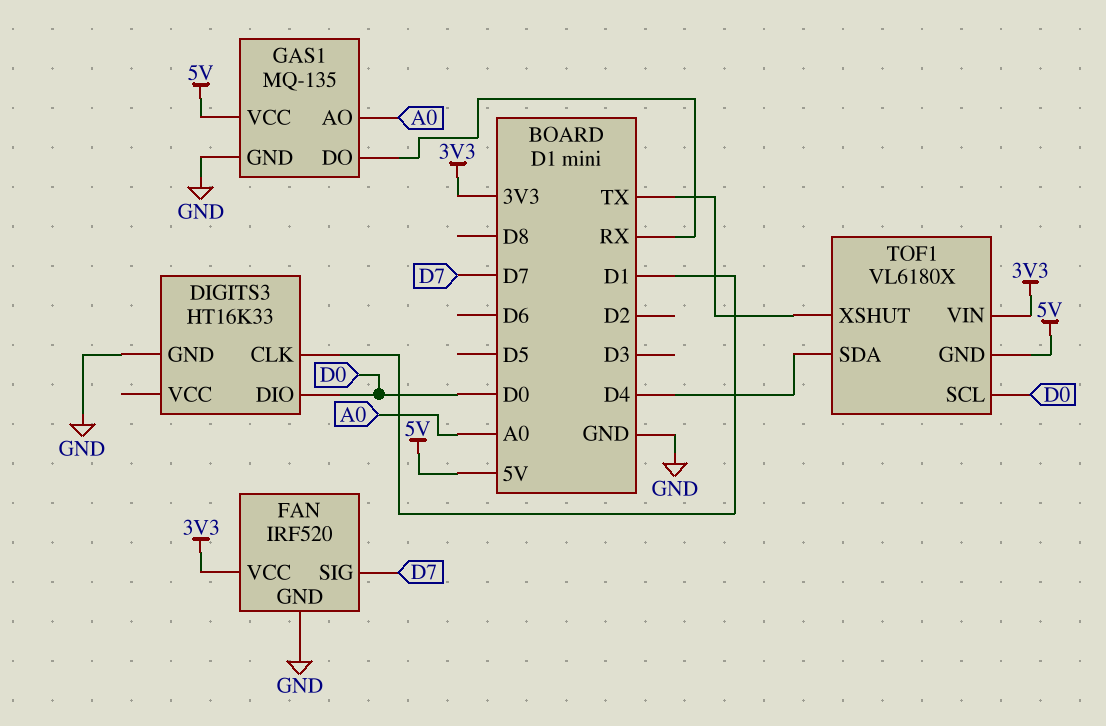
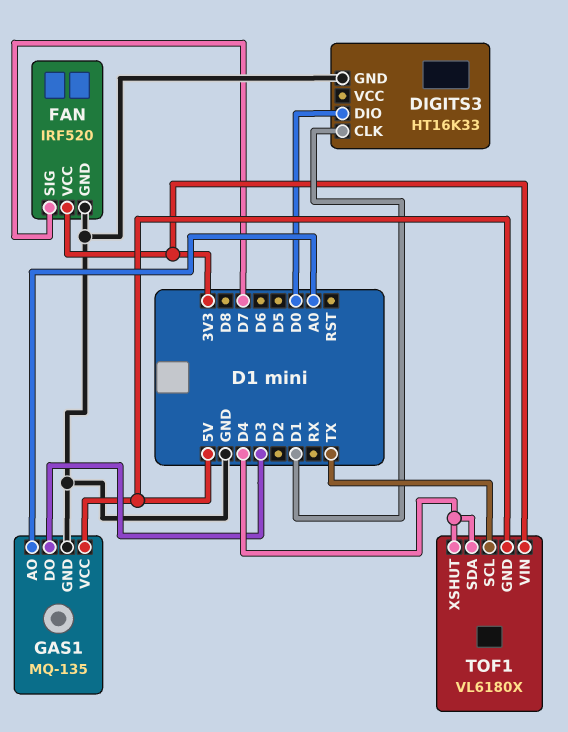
GAS1 pin DO: RX -> D3
TOF1 pin SCL: D0 -> TX
TOF1 pin XSHUT: TX -> D4

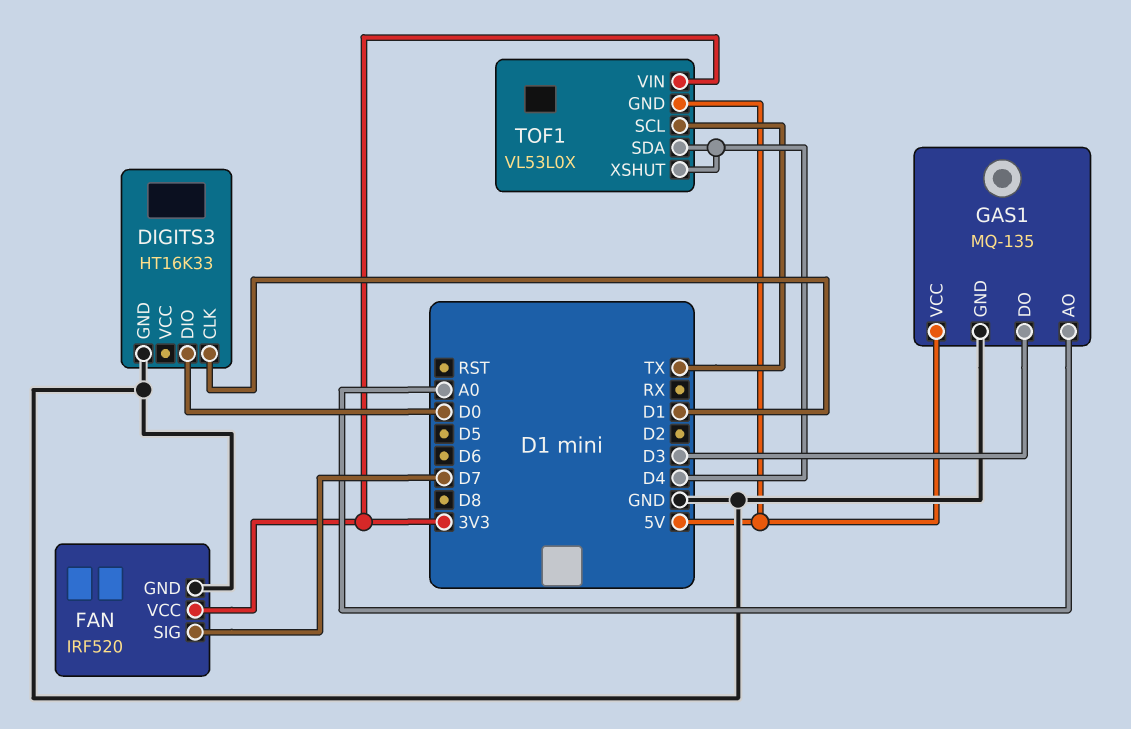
TOF1: VL6180X -> VL53L0X

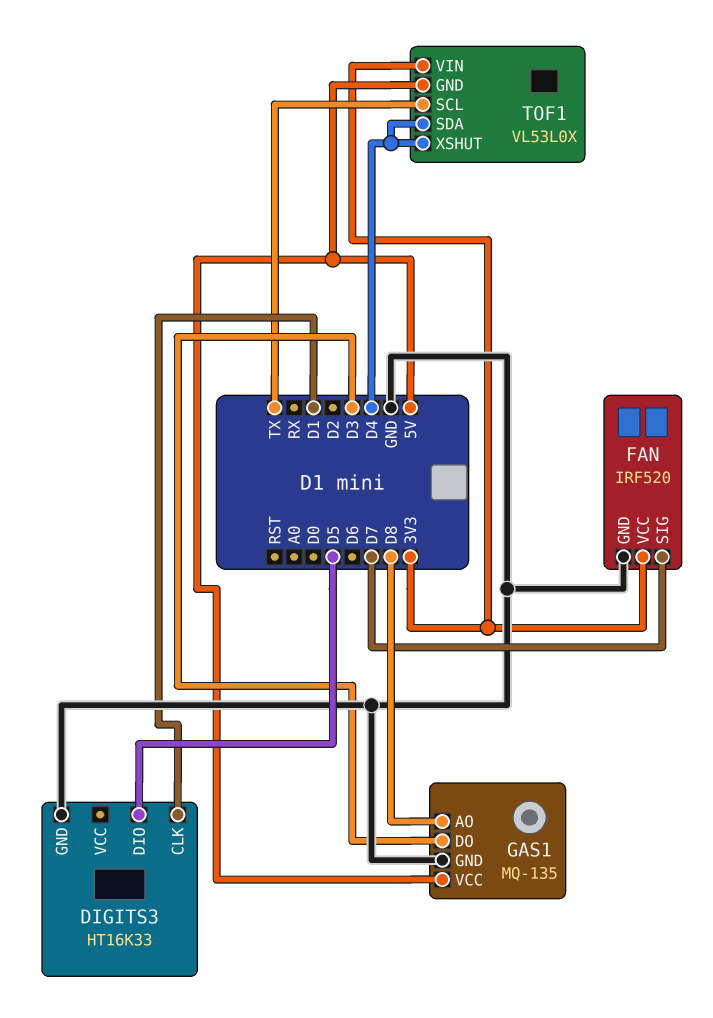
DIGITS3 pin DIO: D0 -> D5
GAS1 pin AO: A0 -> D8

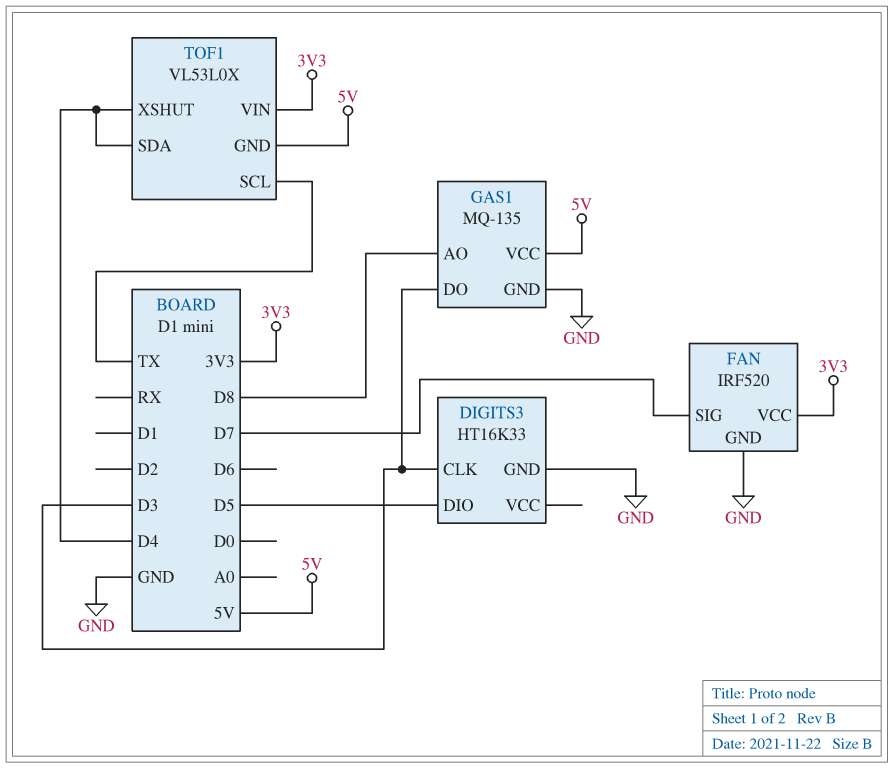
DIGITS3 pin CLK: D1 -> D3

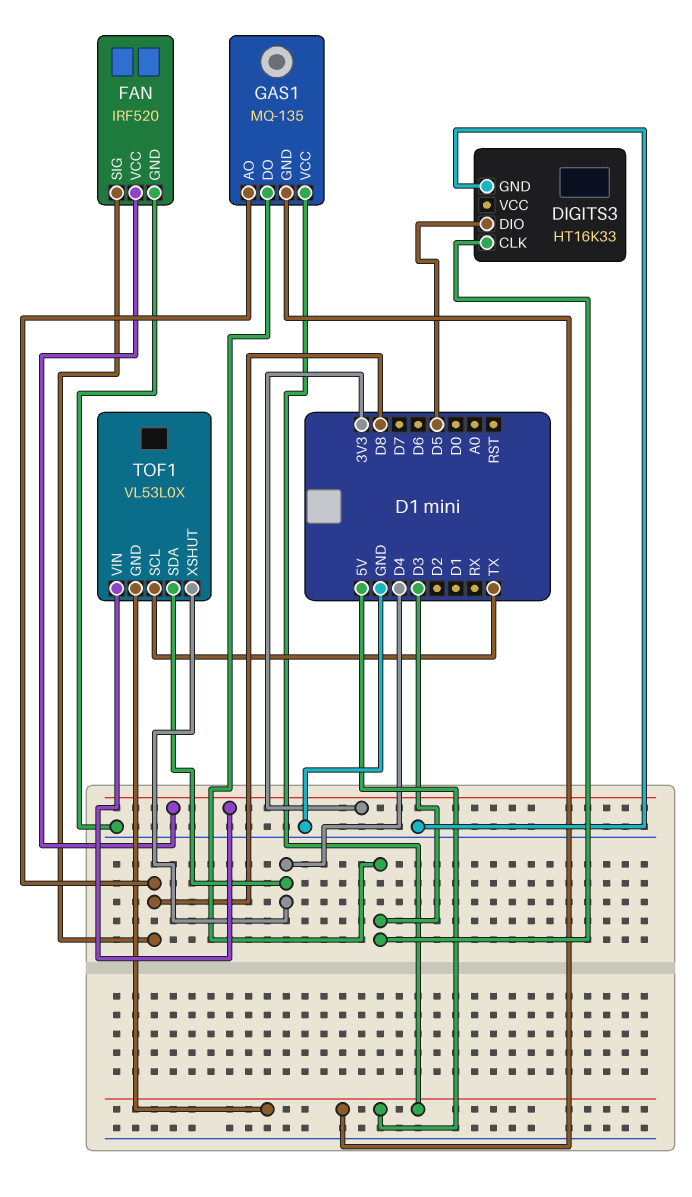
FAN pin SIG: D7 -> D8
GAS1 pin GND: GND -> 5V

